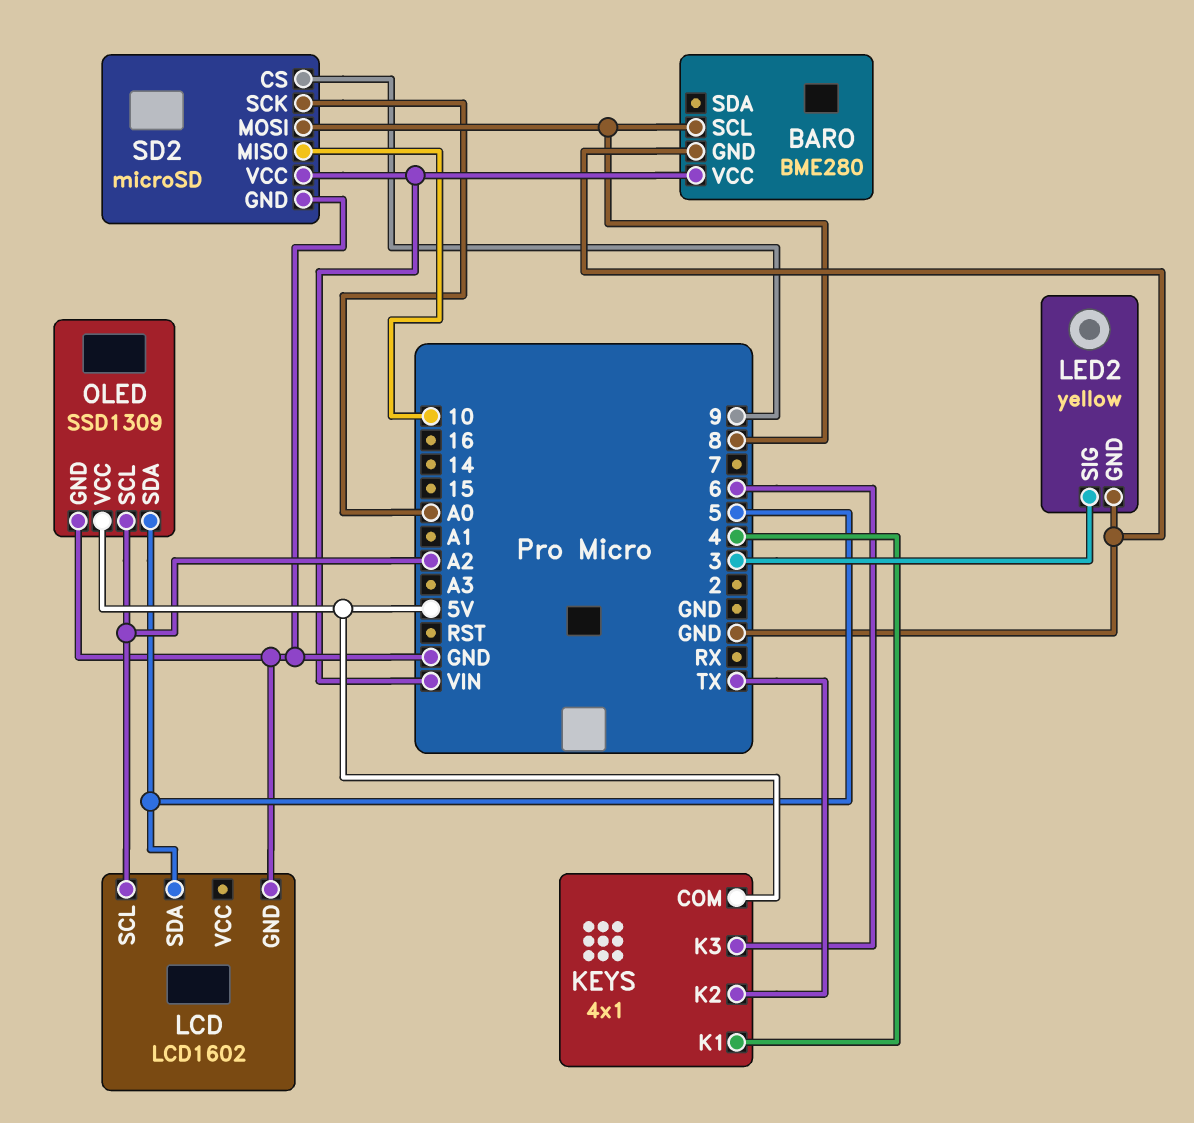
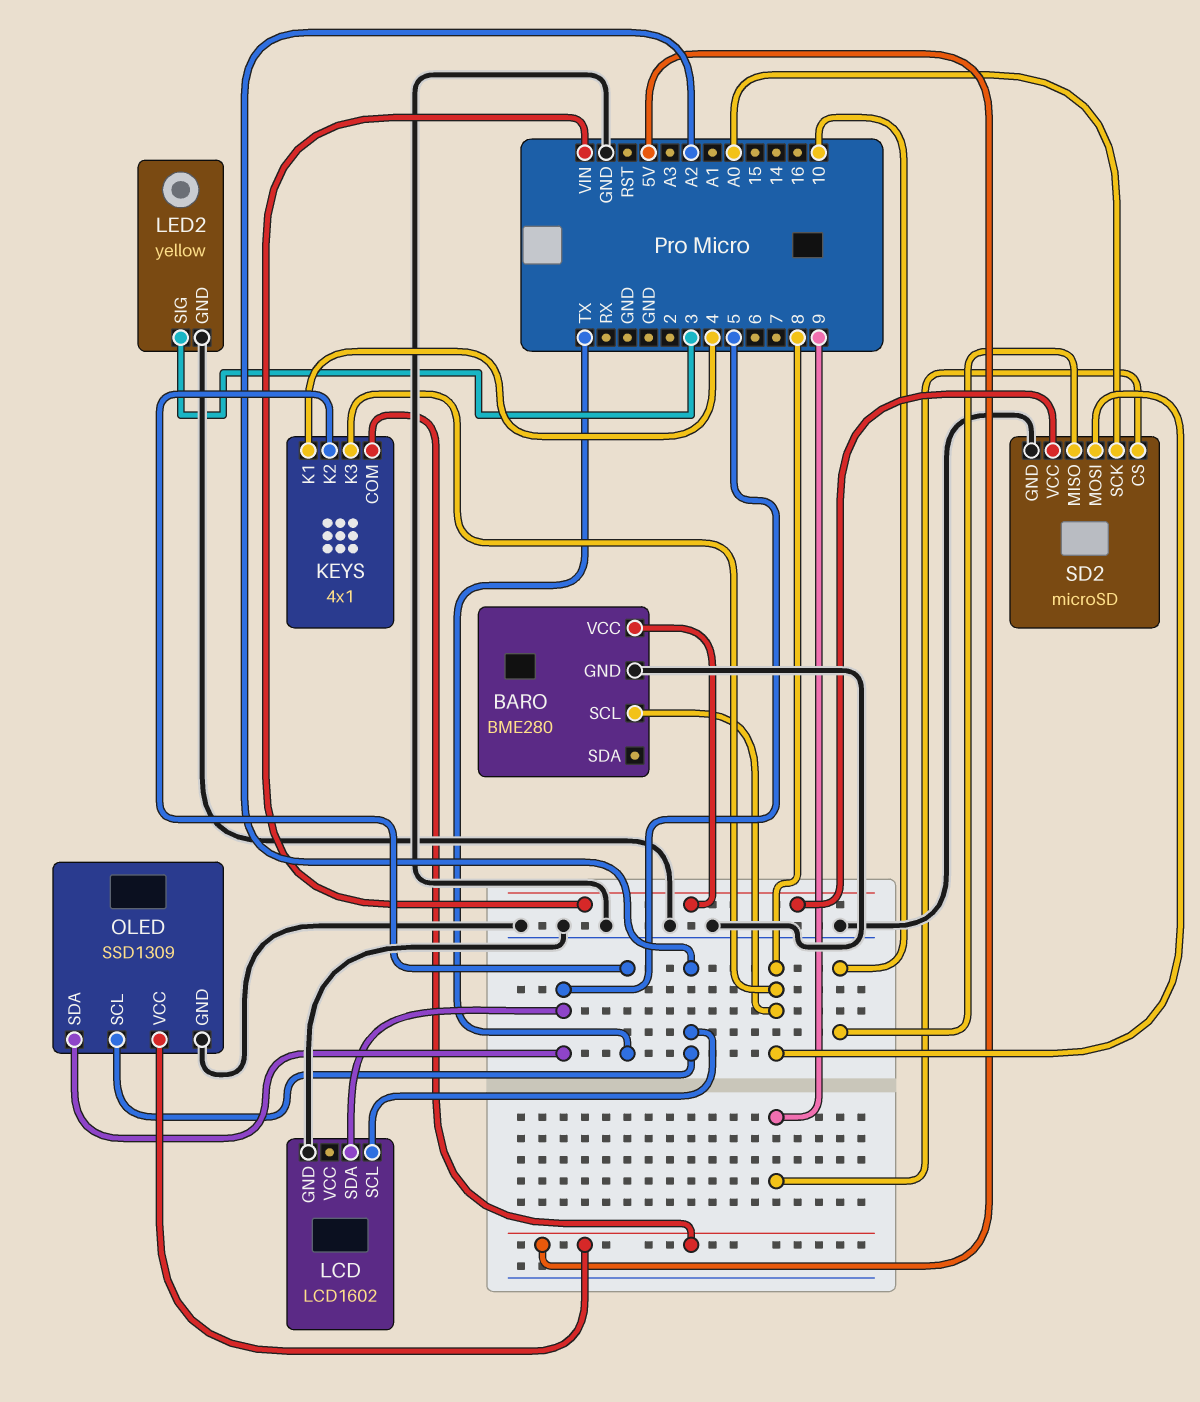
KEYS pin K3: 6 -> 8

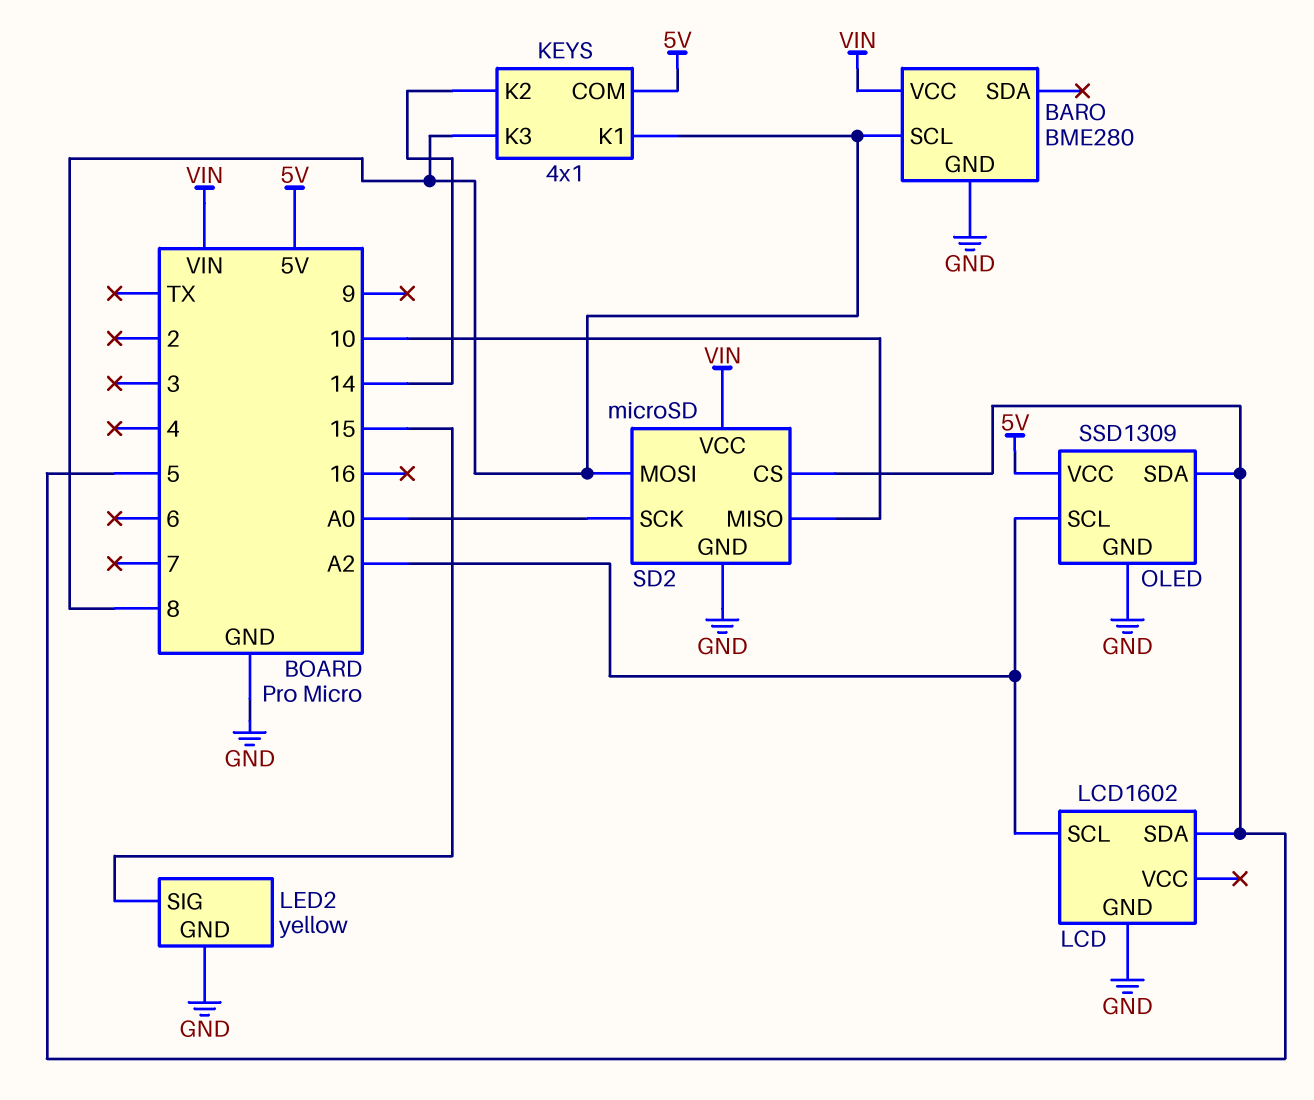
KEYS pin K1: 4 -> 8
KEYS pin K2: TX -> 14
LED2 pin SIG: 3 -> 15
SD2 pin CS: 9 -> 5

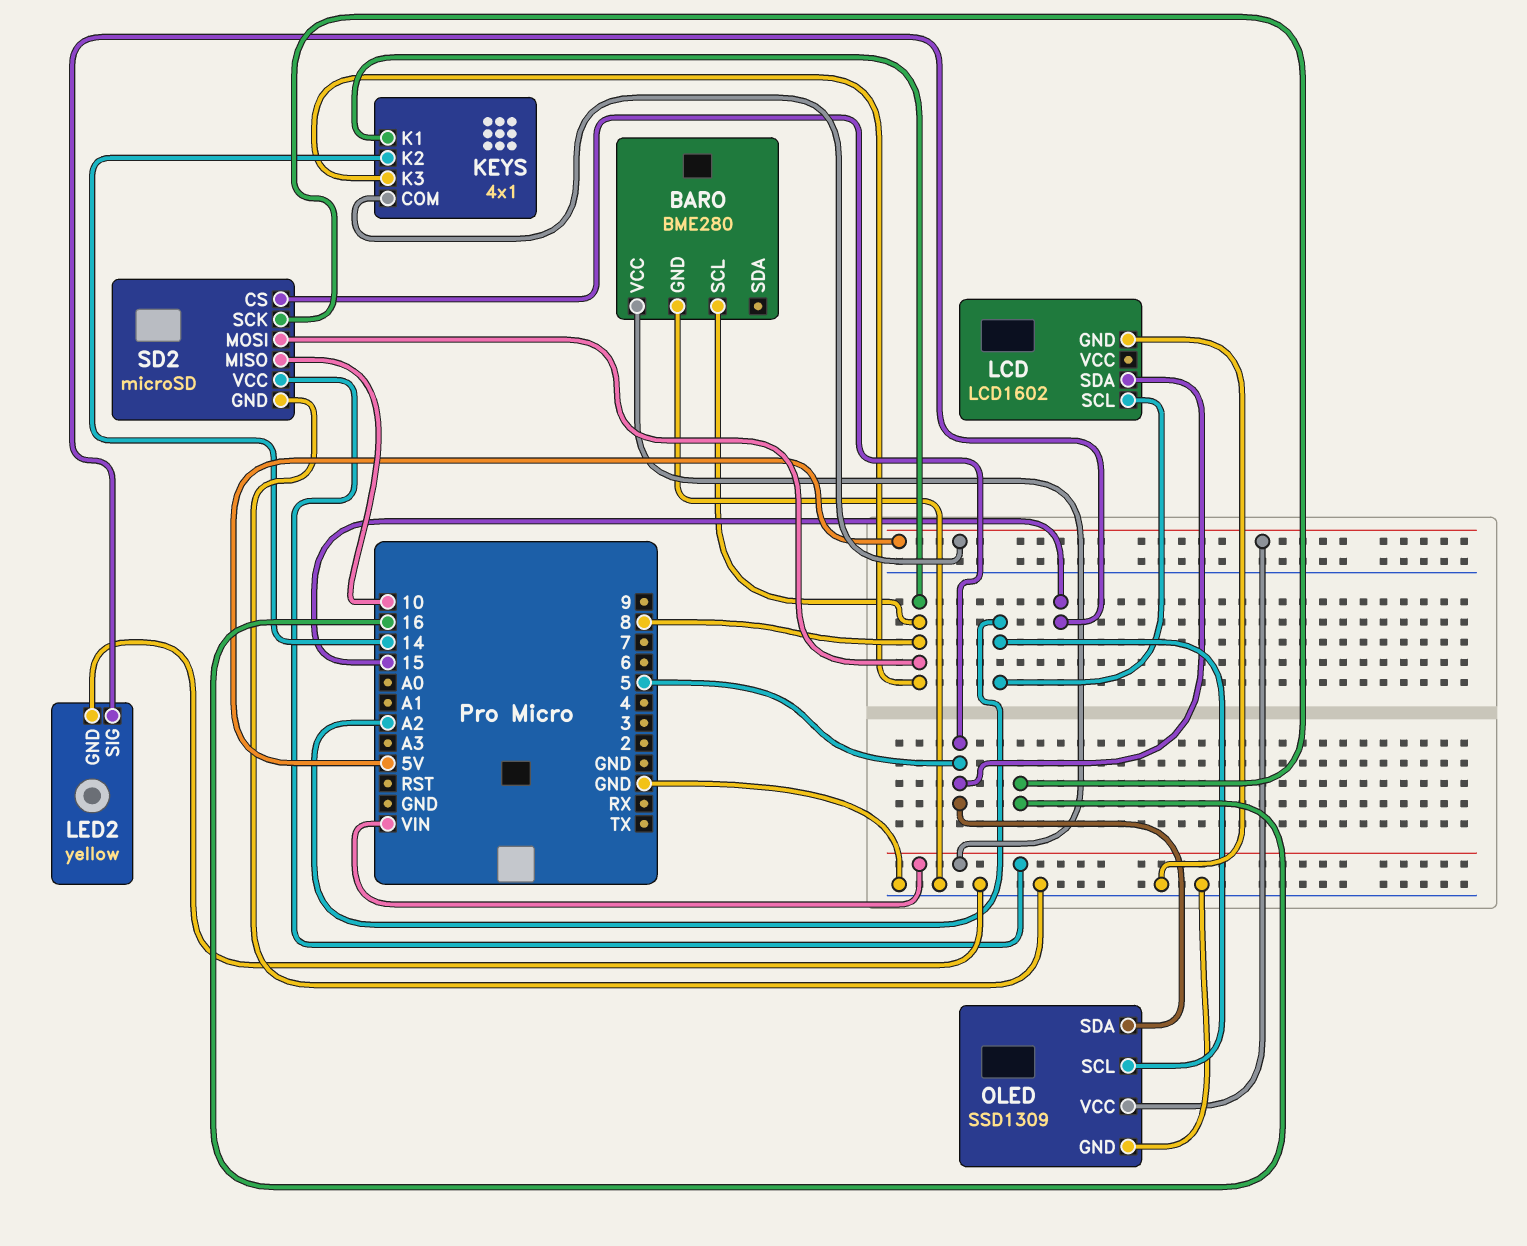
SD2 pin SCK: A0 -> 16

